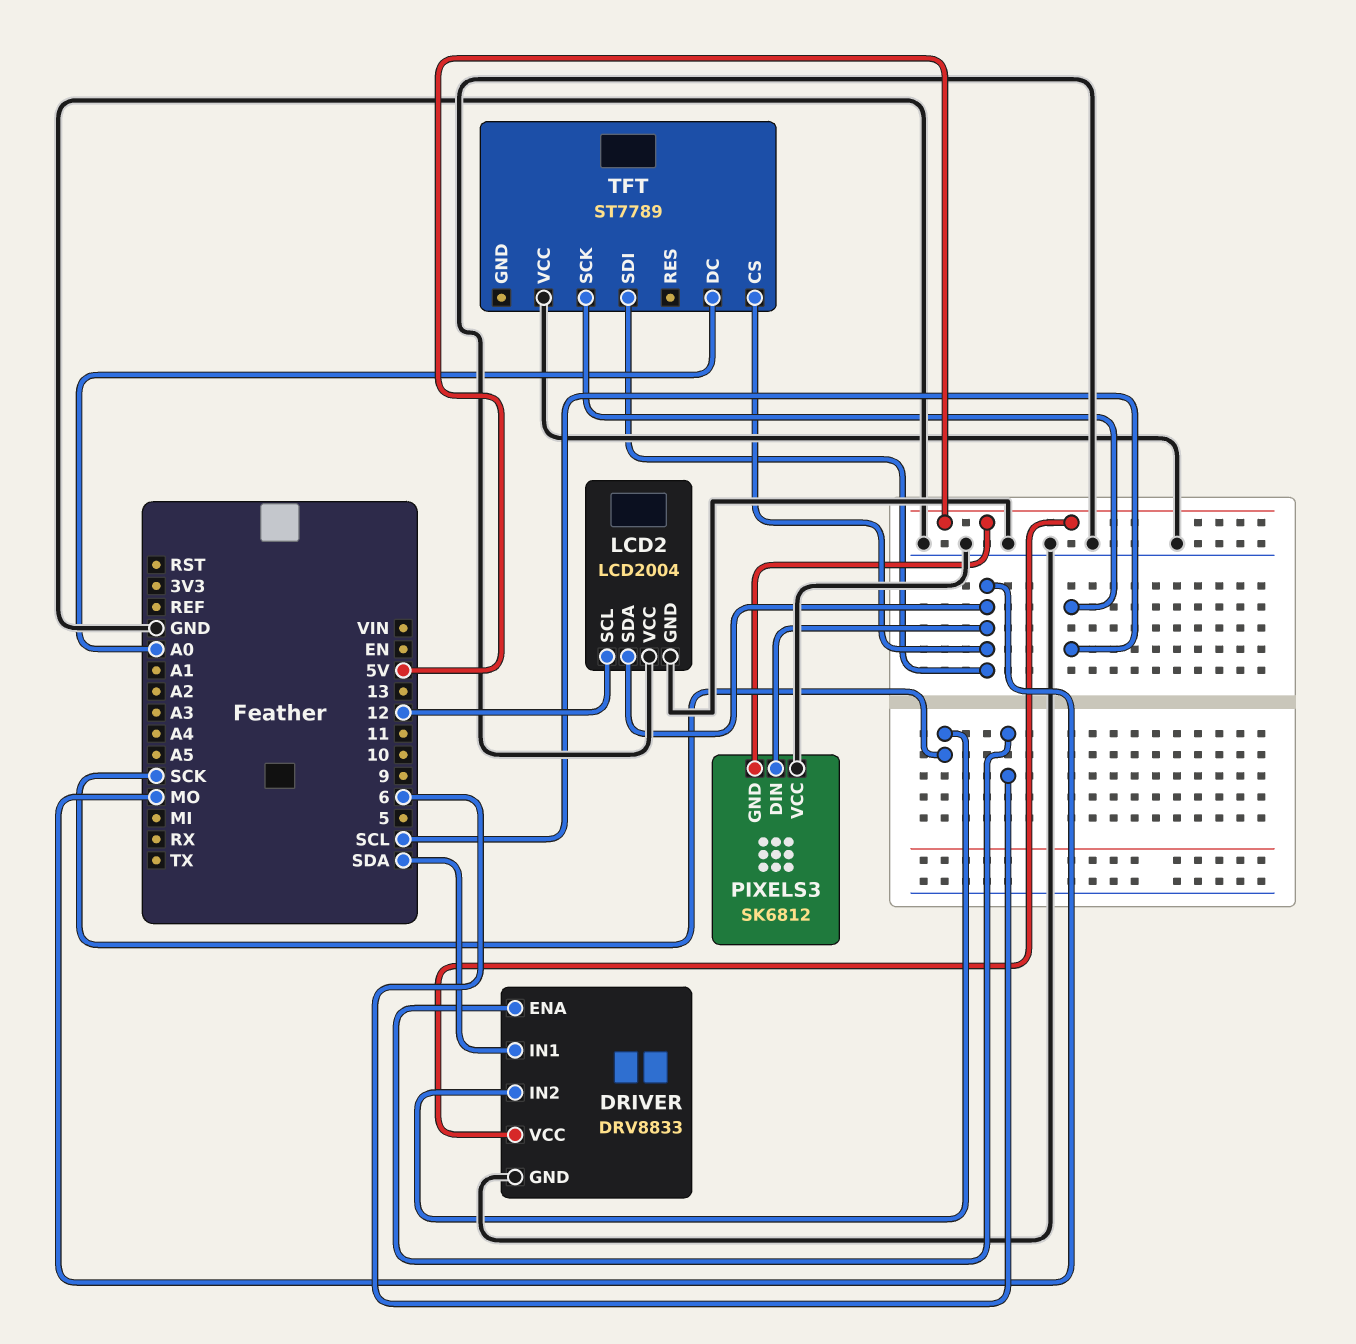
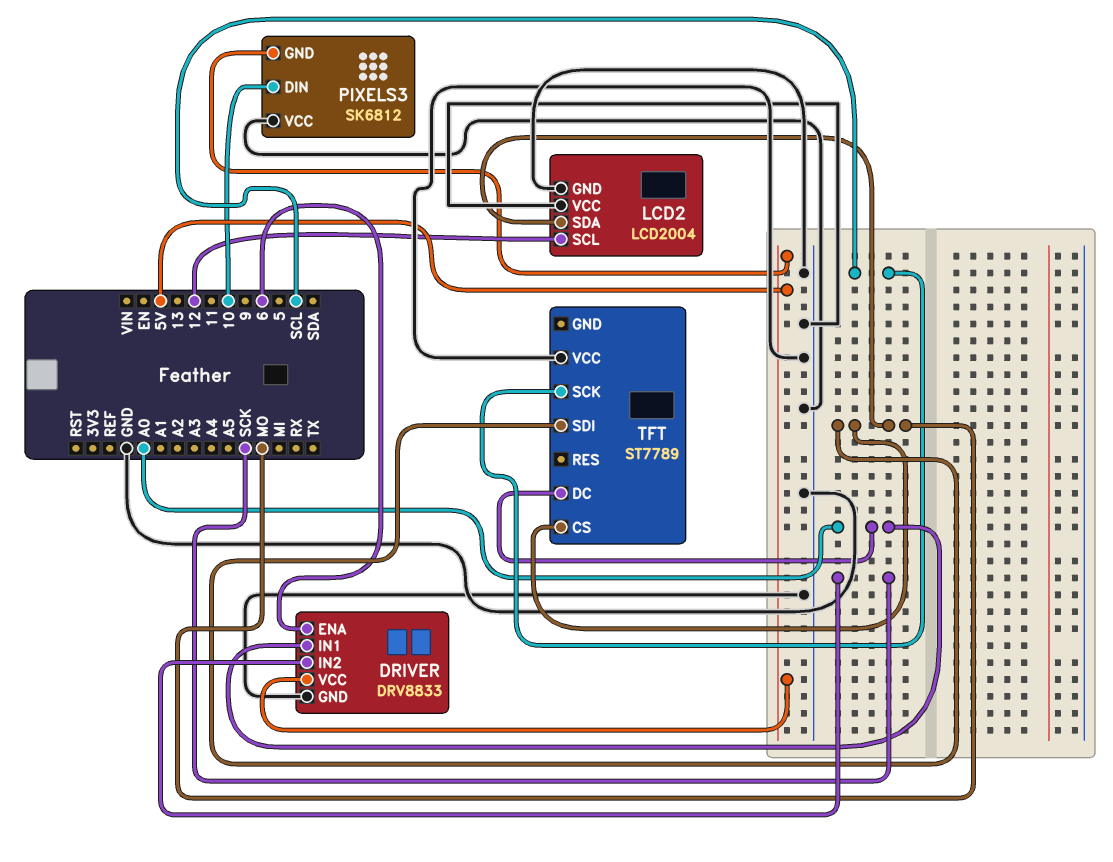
DRIVER pin IN1: SDA -> A0
PIXELS3 pin DIN: MO -> 10

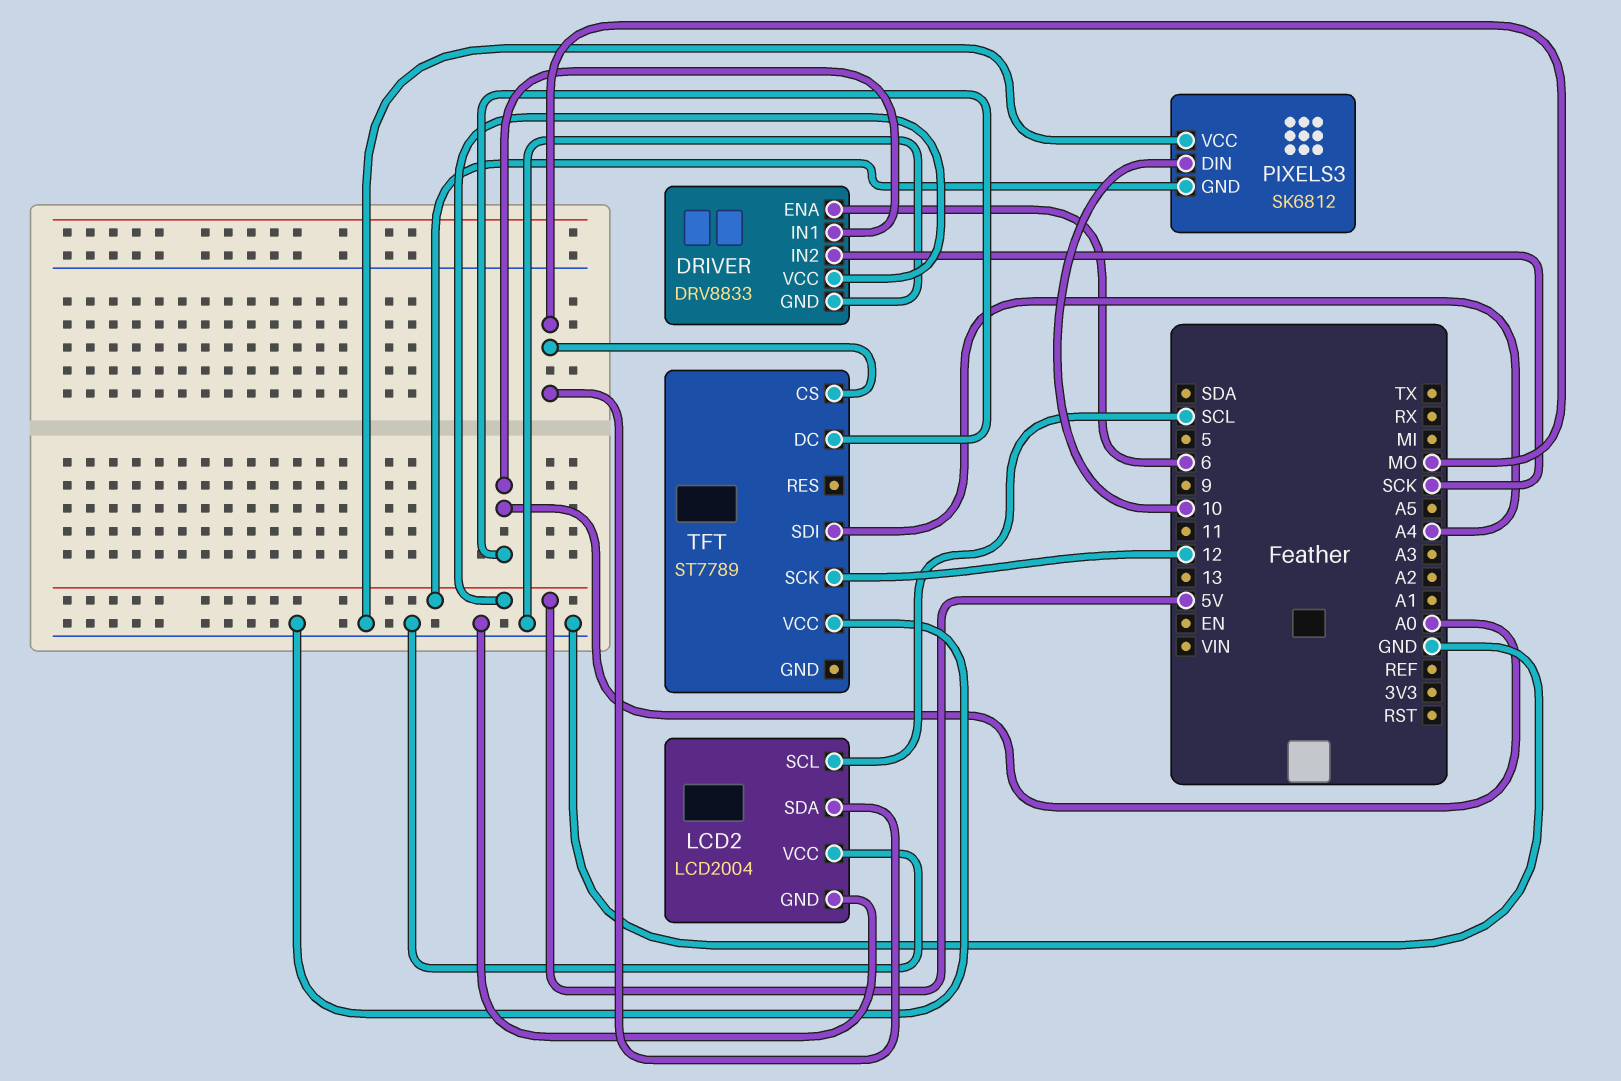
LCD2 pin SCL: 12 -> SCL
TFT pin SCK: SCL -> 12
TFT pin SDI: MO -> A4

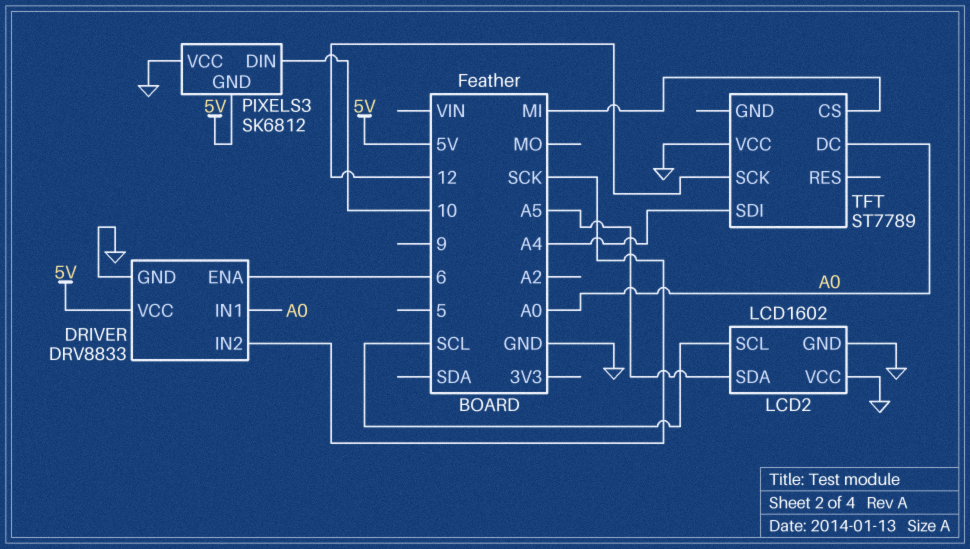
LCD2: LCD2004 -> LCD1602
LCD2 pin SDA: MO -> A5
TFT pin CS: MO -> MI

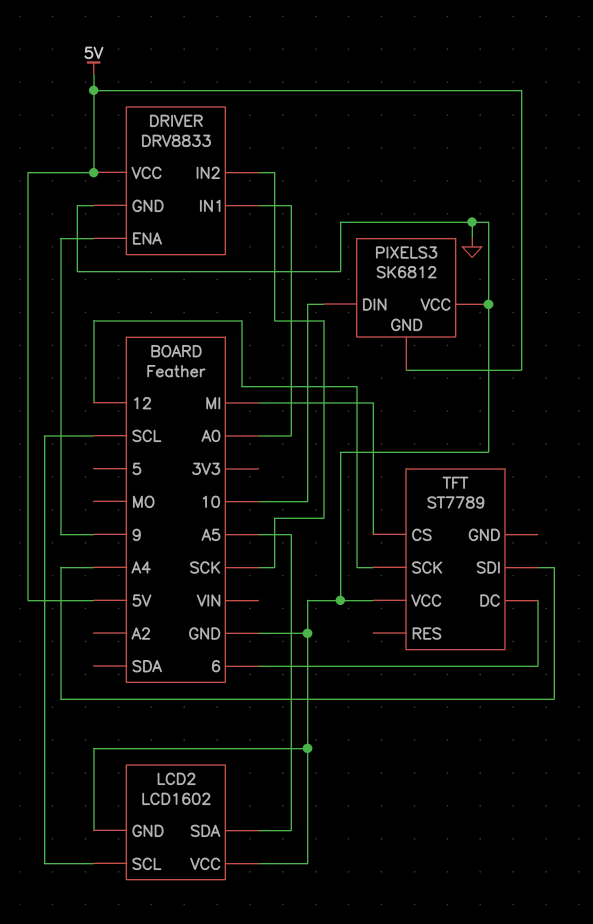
DRIVER pin ENA: 6 -> 9
TFT pin DC: A0 -> 6

